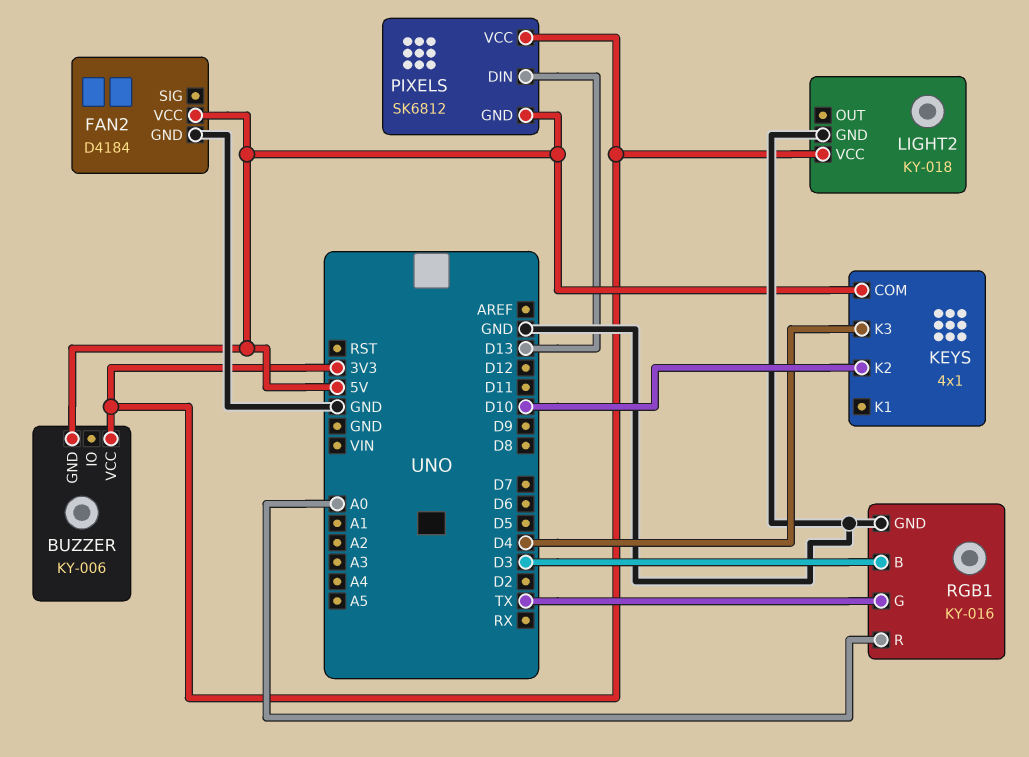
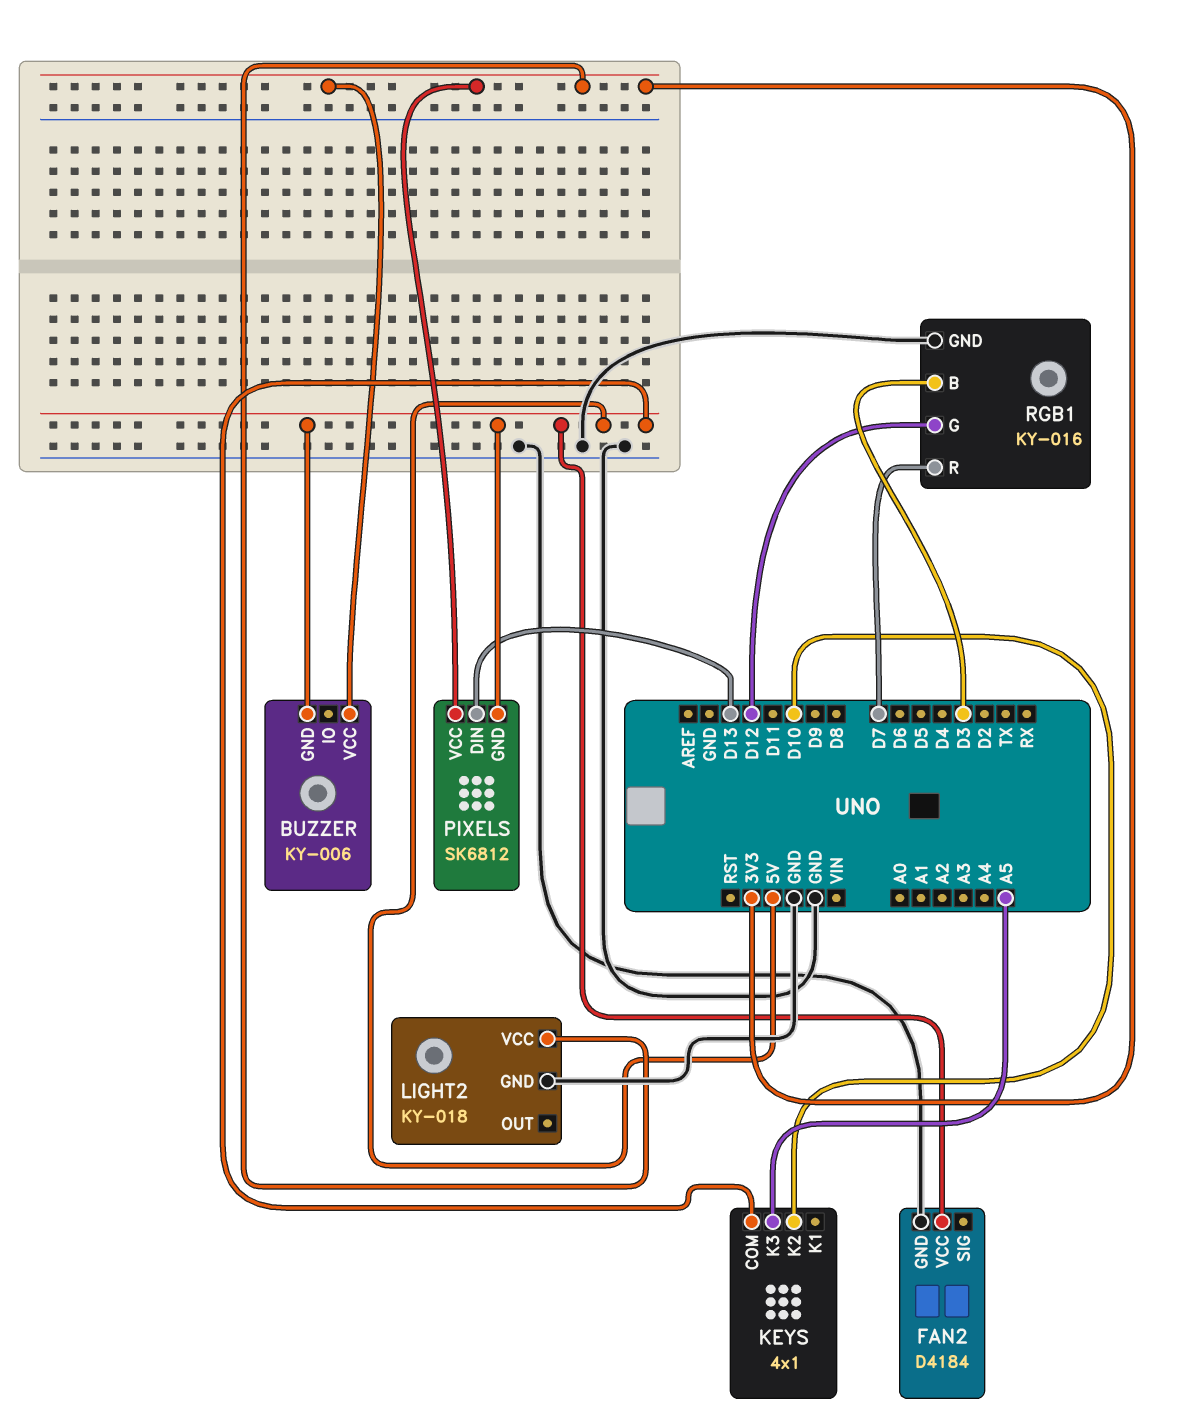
KEYS pin K3: D4 -> A5
RGB1 pin G: TX -> D12
RGB1 pin R: A0 -> D7

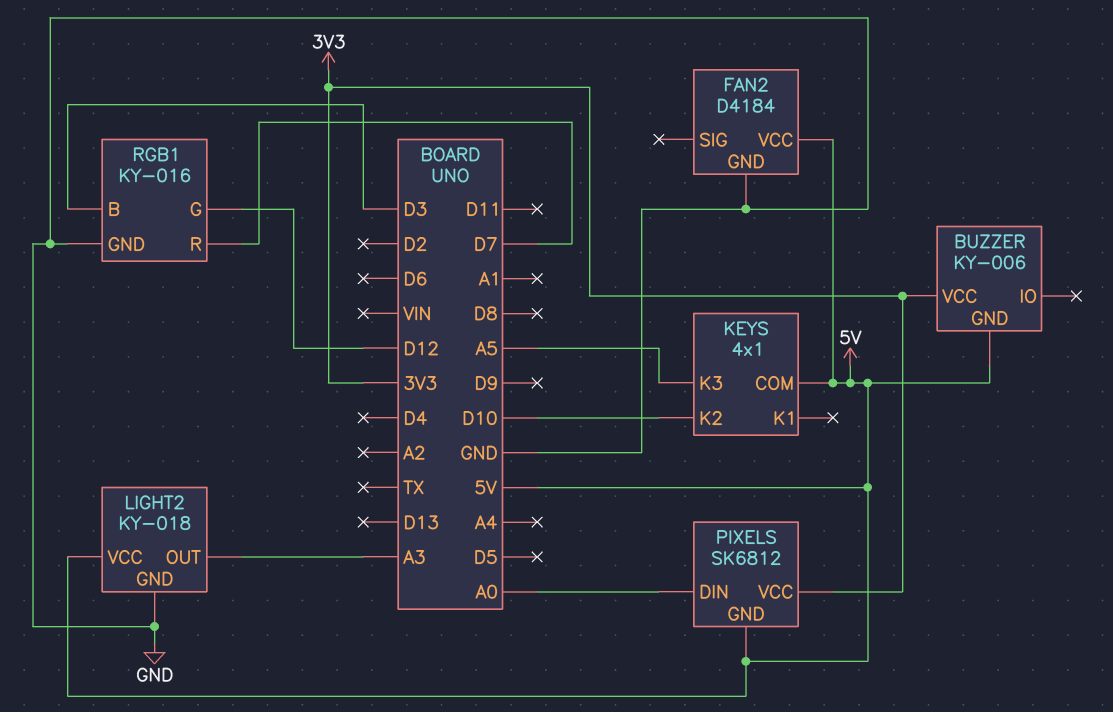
LIGHT2 pin OUT: none -> A3
LIGHT2 pin VCC: 3V3 -> 5V
PIXELS pin DIN: D13 -> A0

